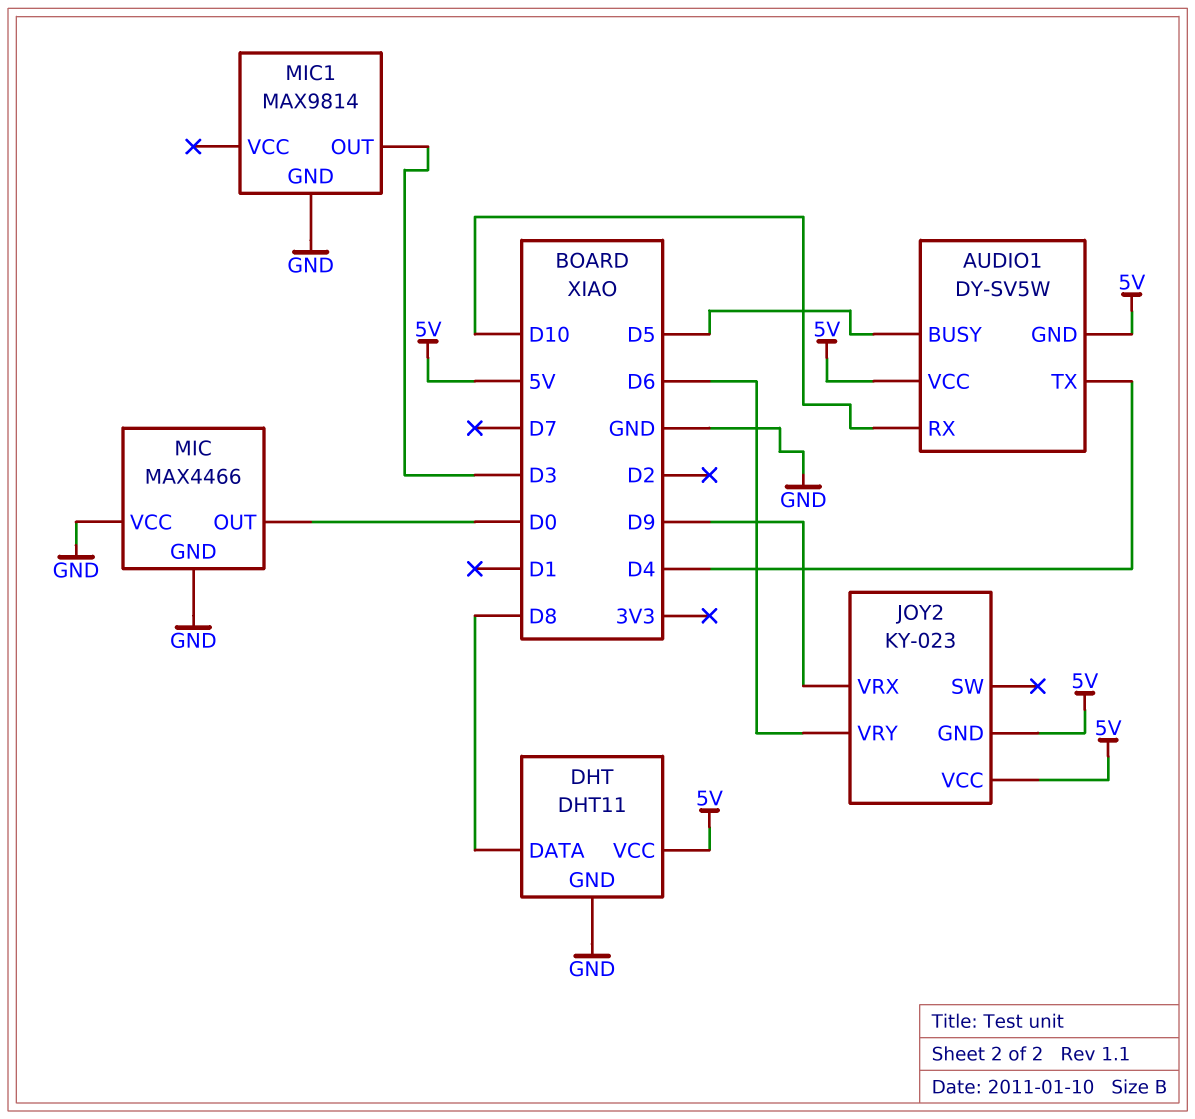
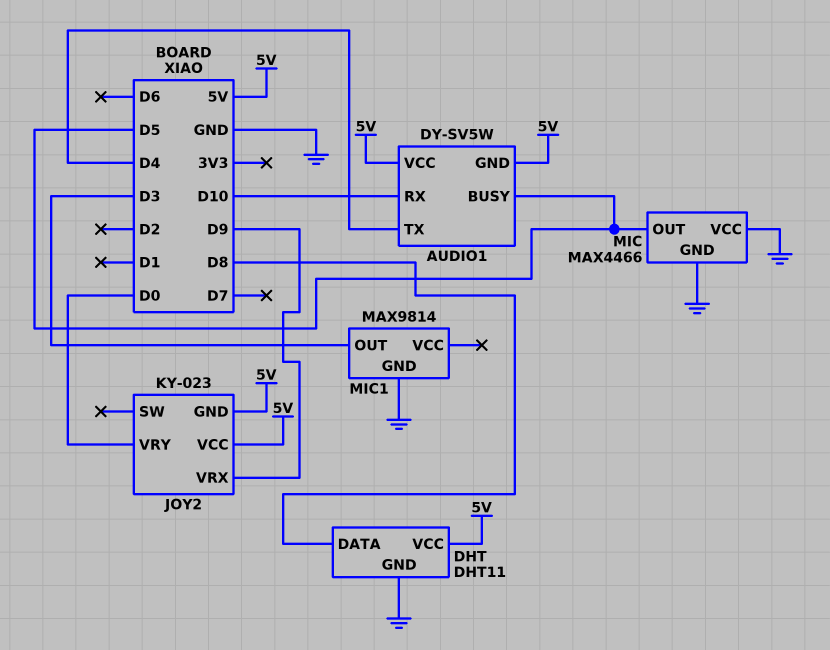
JOY2 pin VRY: D6 -> D0
MIC pin OUT: D0 -> D5

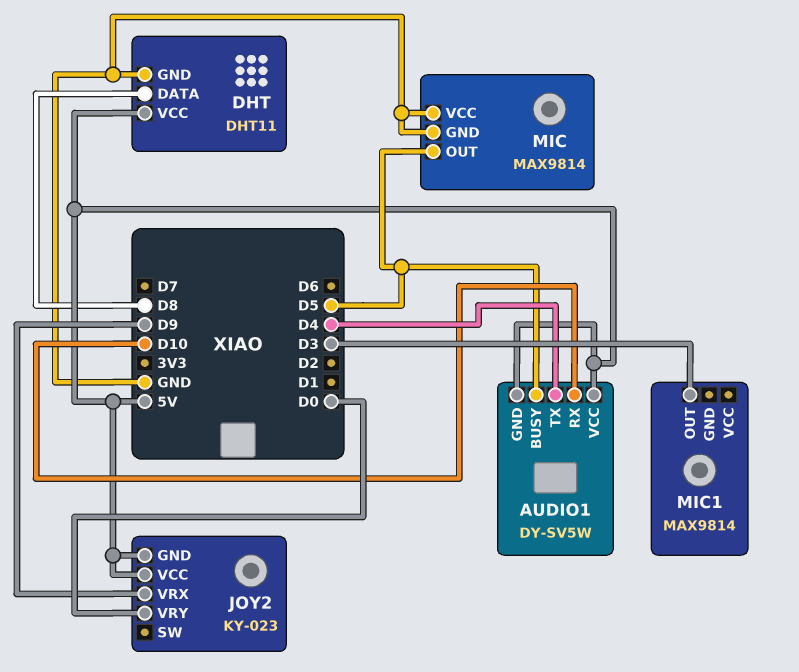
MIC: MAX4466 -> MAX9814
MIC1 pin GND: GND -> none

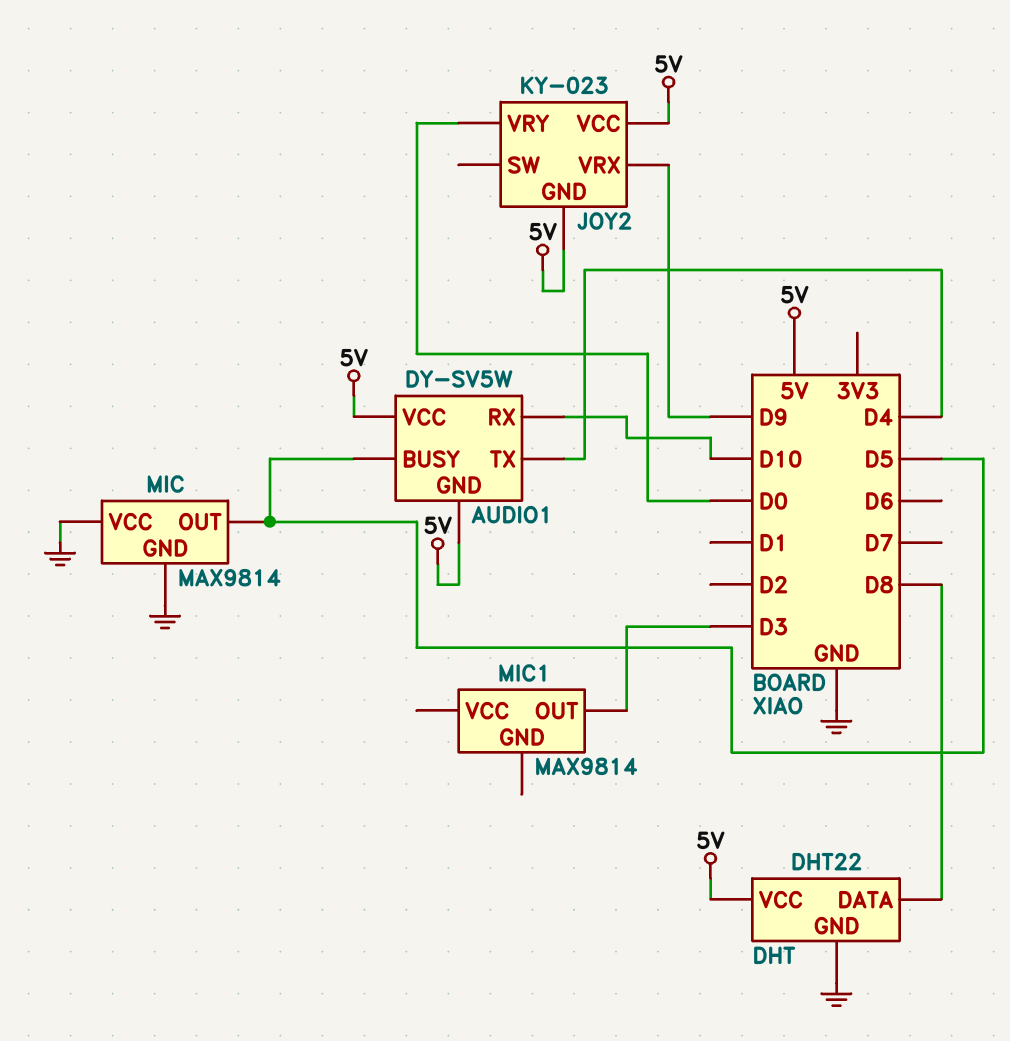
DHT: DHT11 -> DHT22

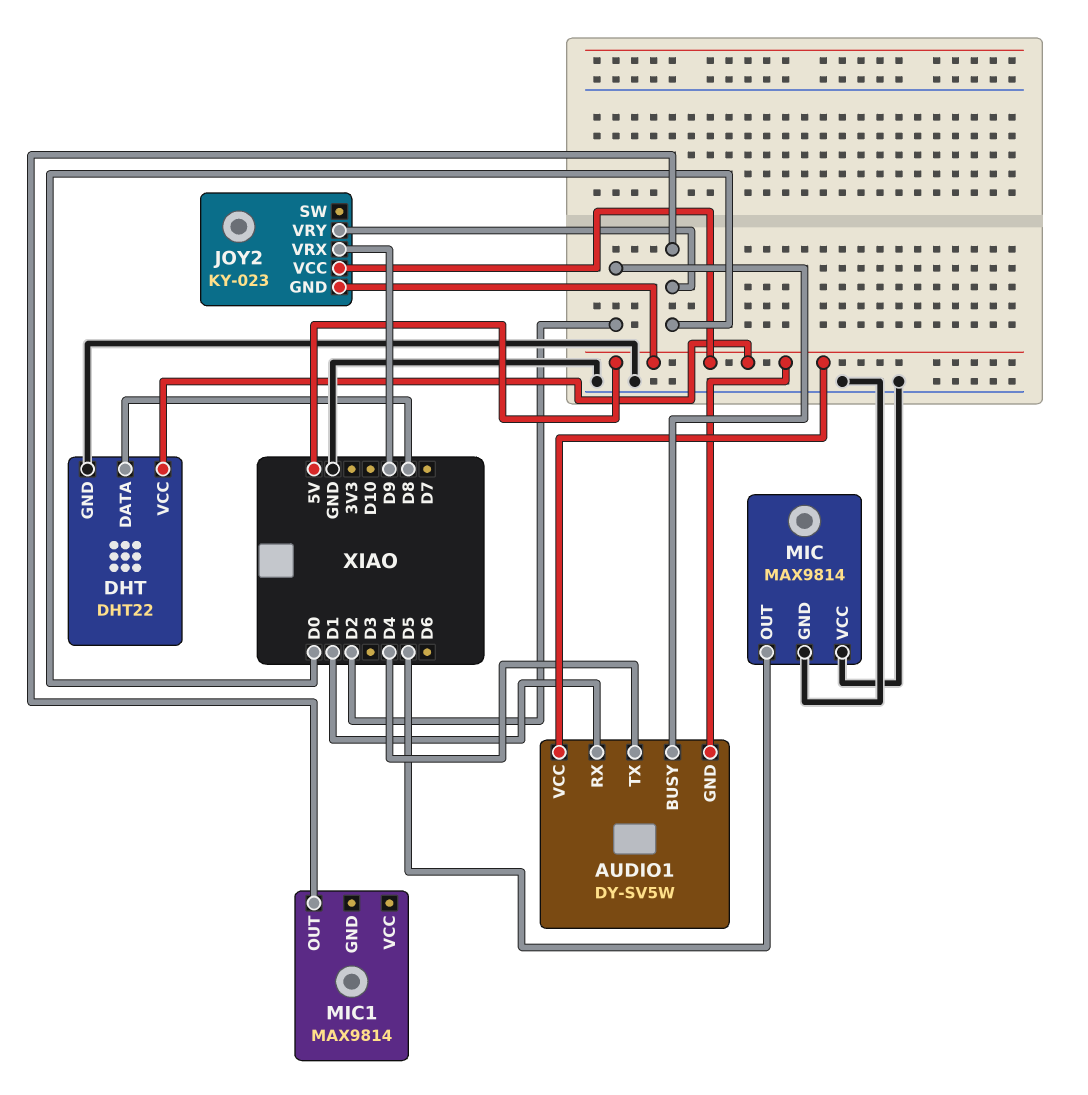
AUDIO1 pin BUSY: D5 -> D2
AUDIO1 pin RX: D10 -> D1
MIC1 pin OUT: D3 -> D0

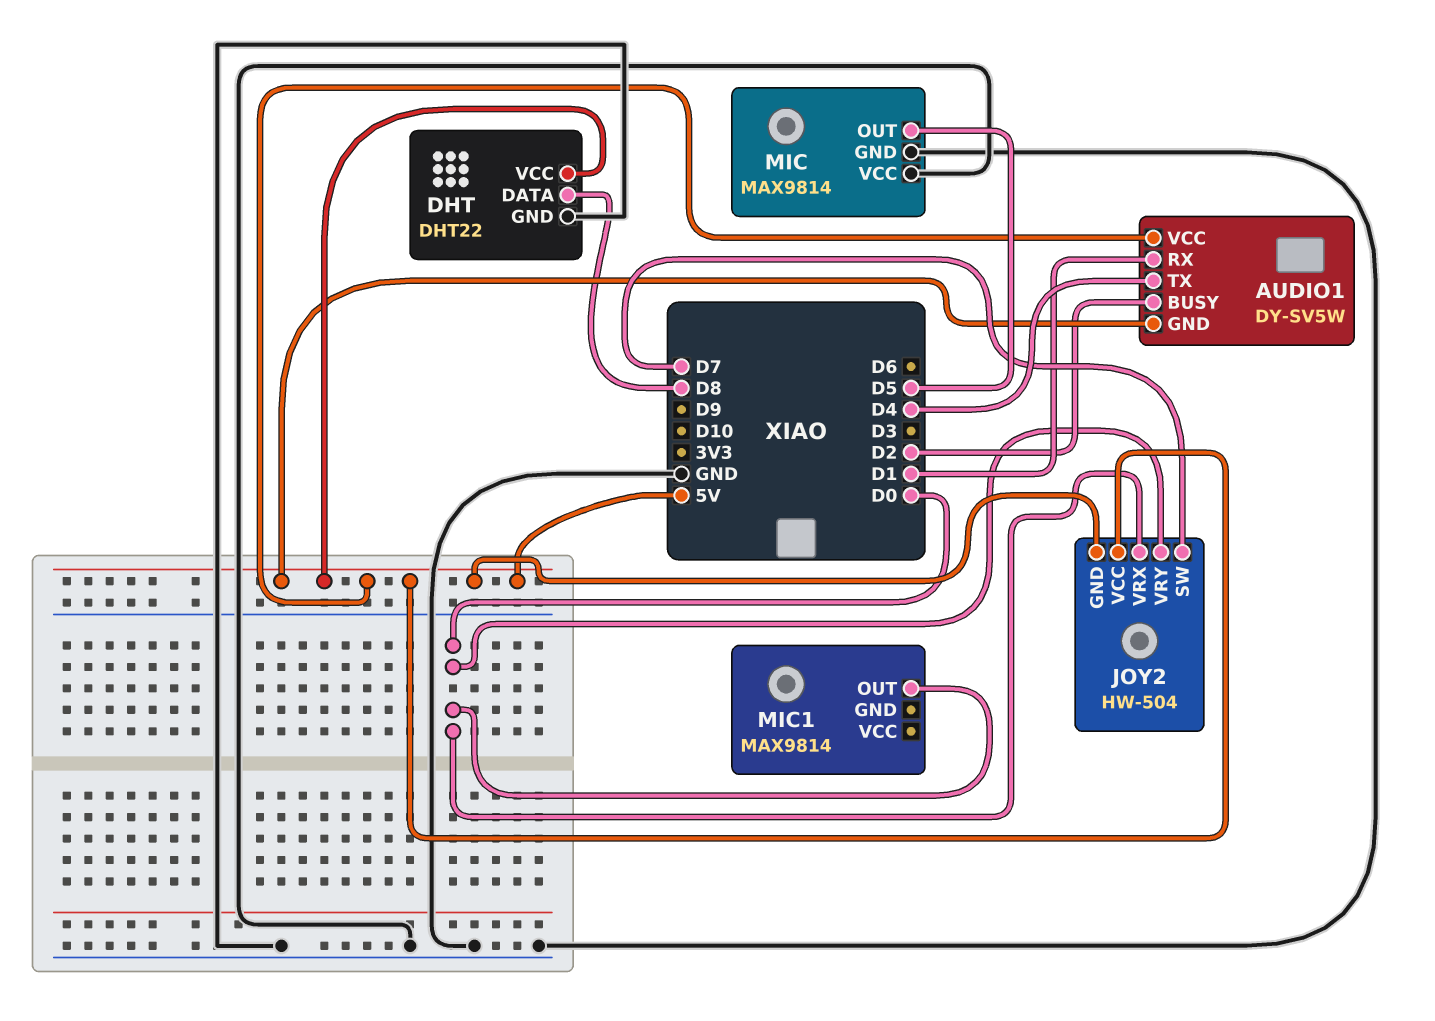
JOY2: KY-023 -> HW-504
JOY2 pin SW: none -> D7
JOY2 pin VRX: D9 -> D0

